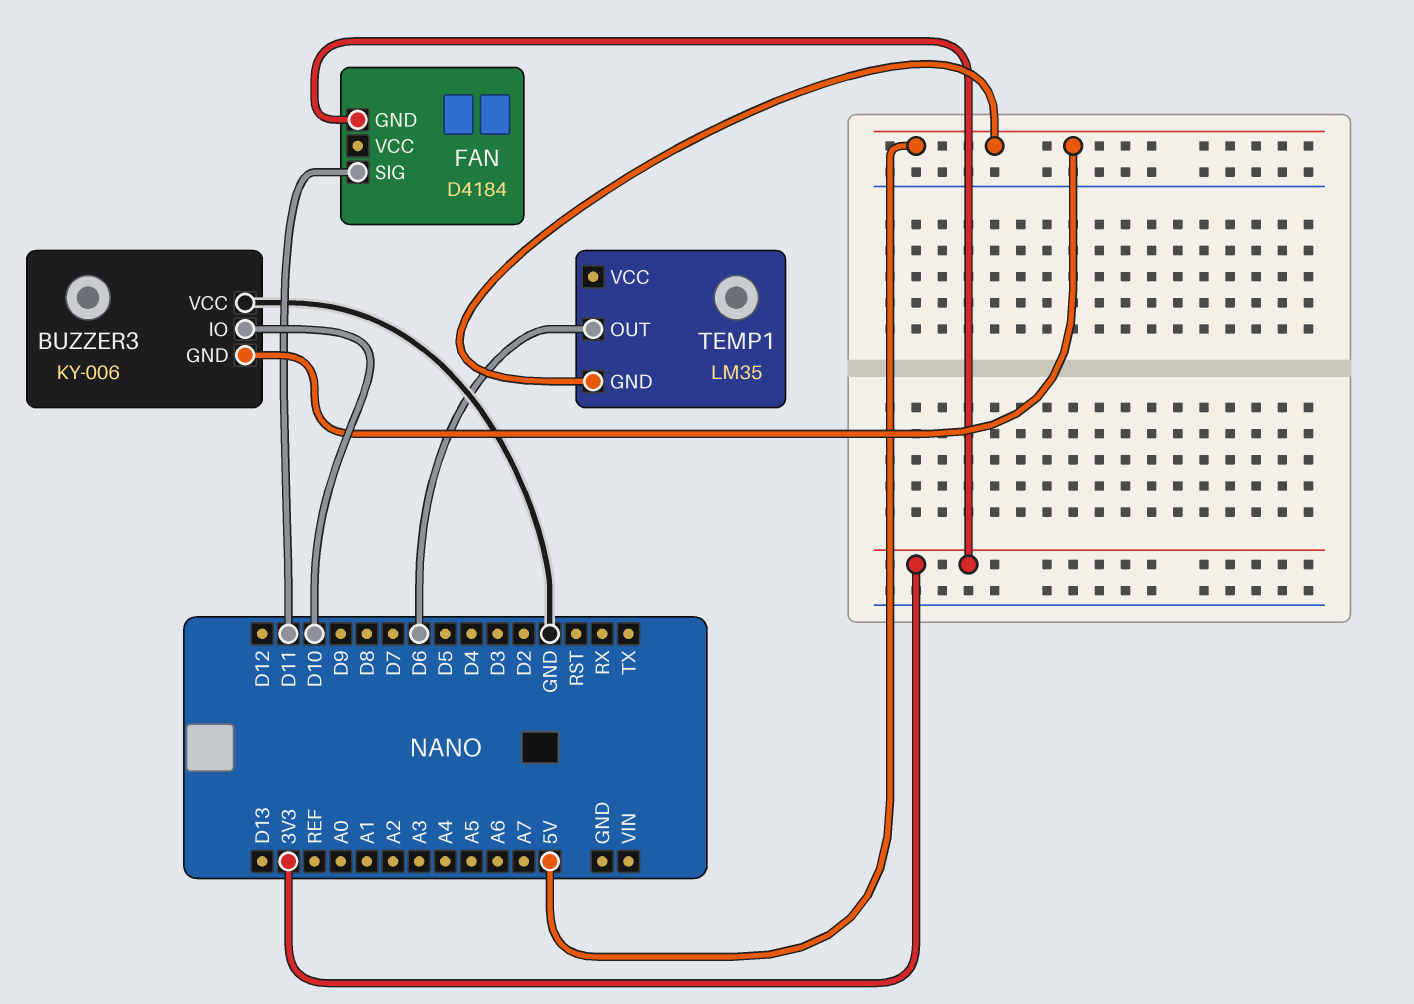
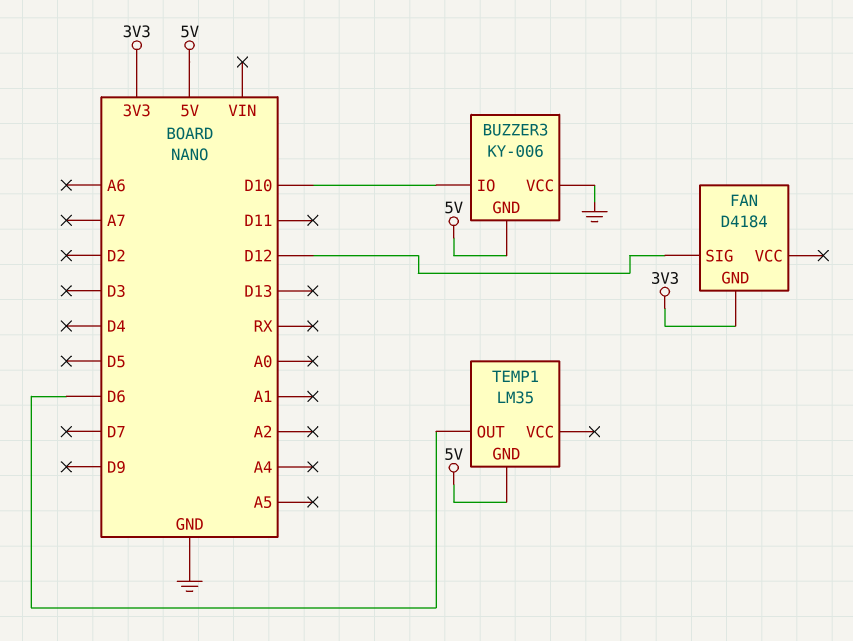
FAN pin SIG: D11 -> D12

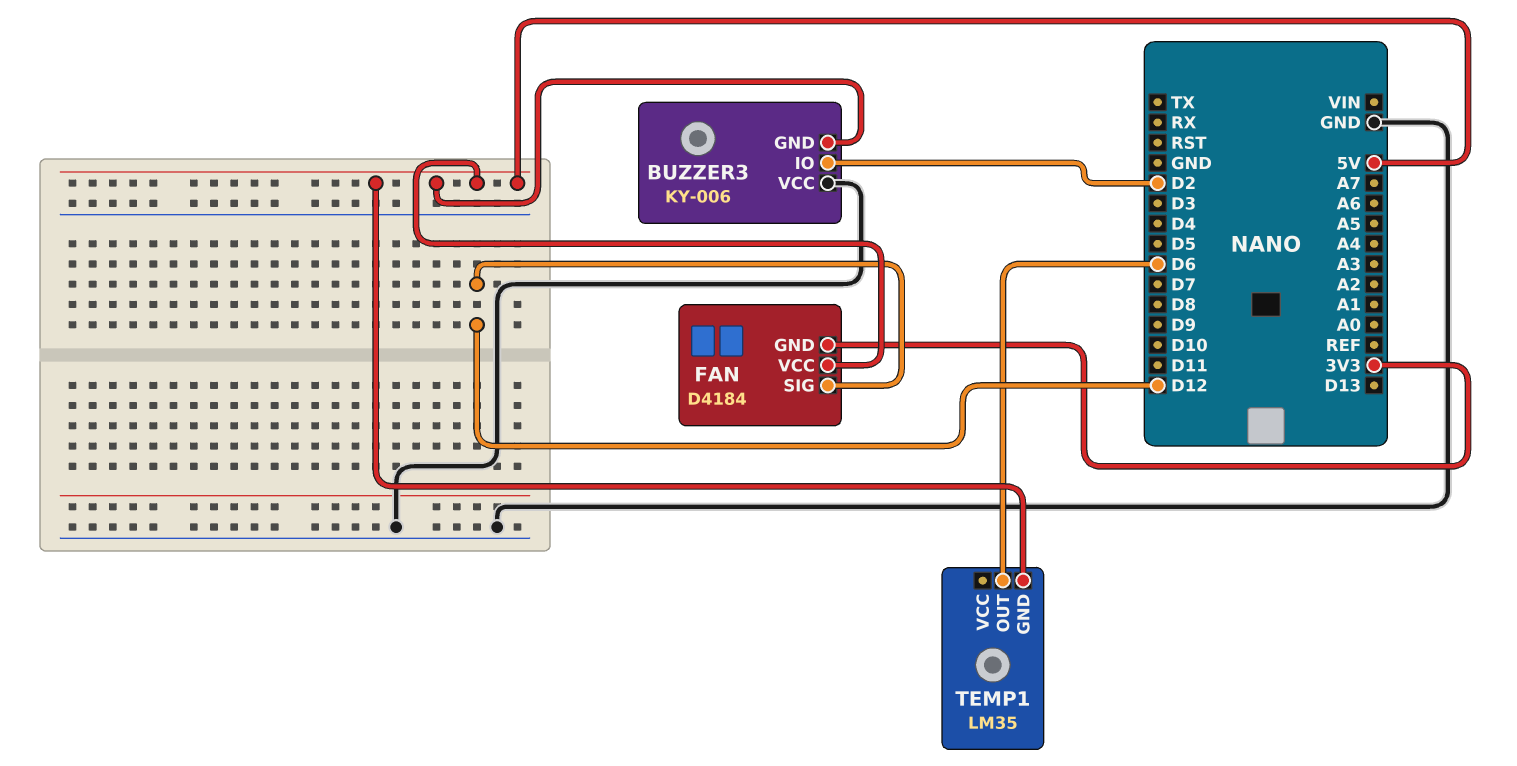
BUZZER3 pin IO: D10 -> D2
FAN pin VCC: none -> 5V

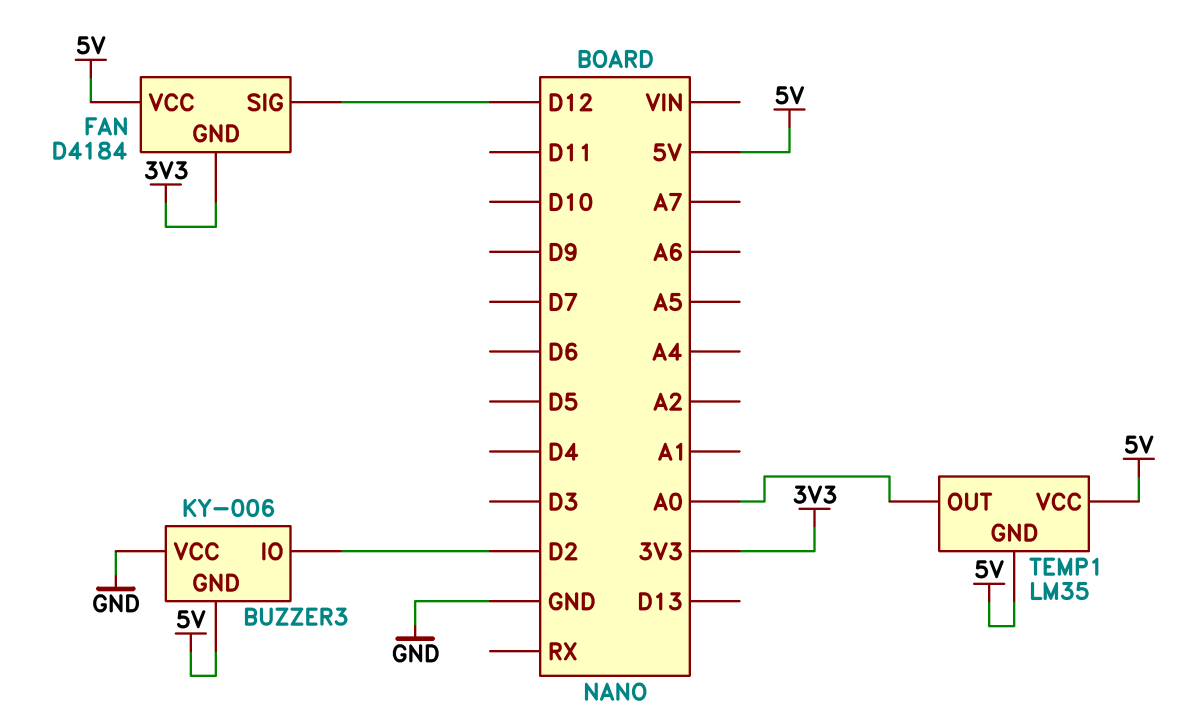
TEMP1 pin OUT: D6 -> A0
TEMP1 pin VCC: none -> 5V

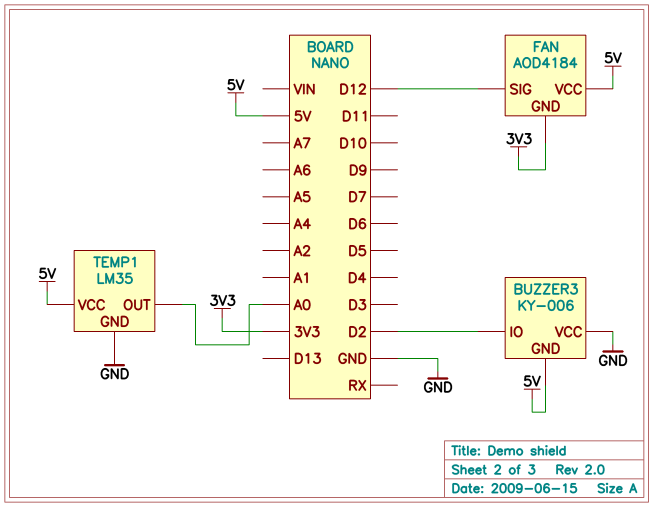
FAN: D4184 -> AOD4184
TEMP1 pin GND: 5V -> GND

